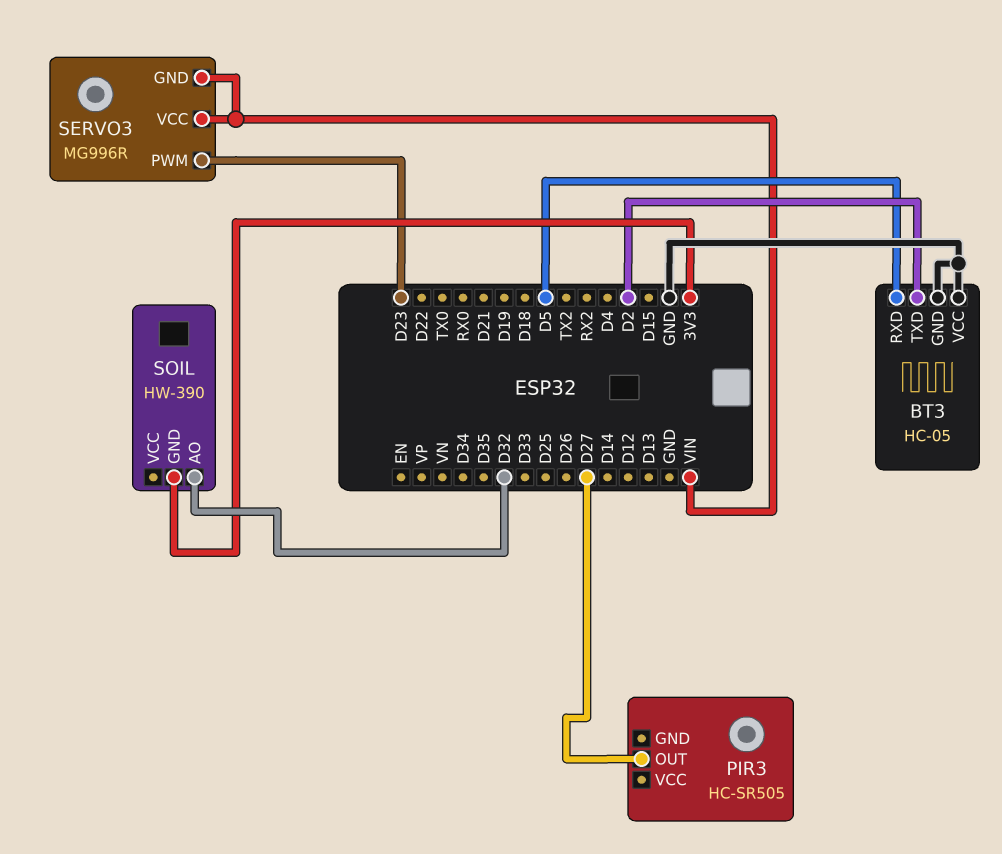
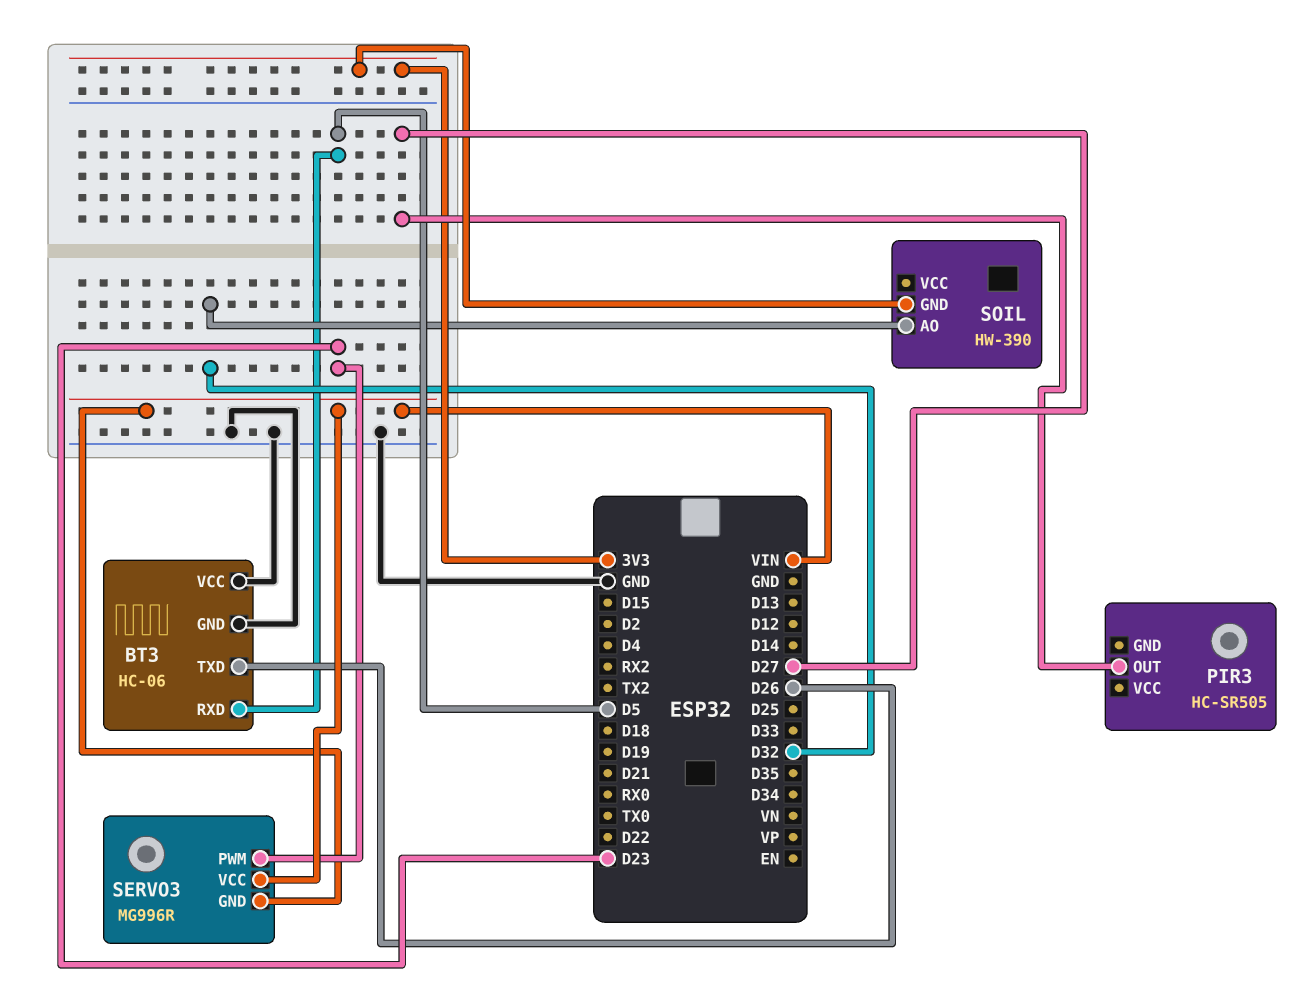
BT3: HC-05 -> HC-06
BT3 pin TXD: D2 -> D26

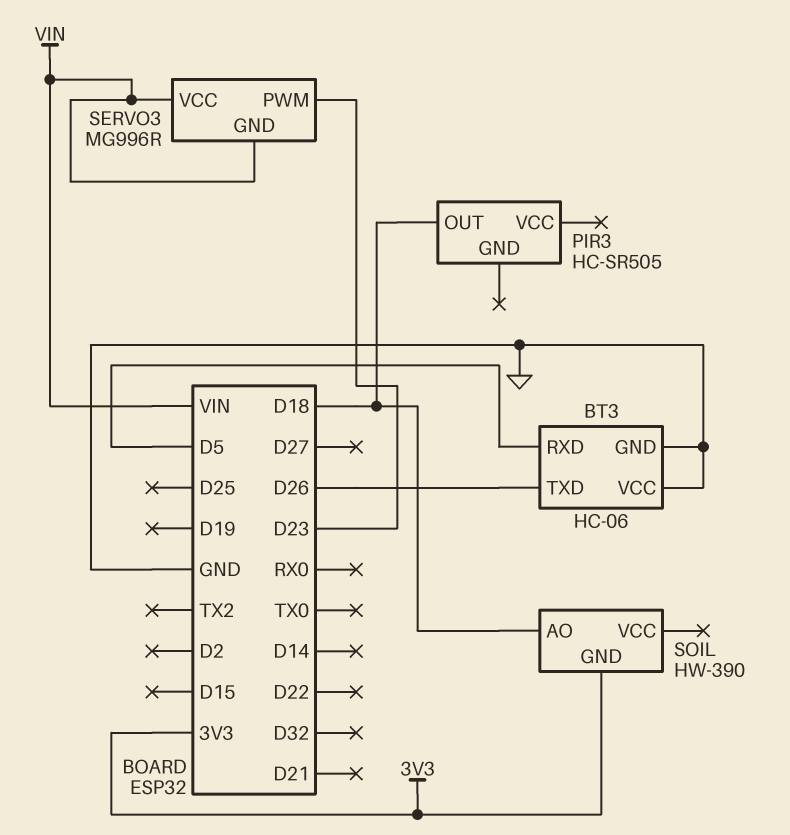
PIR3 pin OUT: D27 -> D18
SOIL pin AO: D32 -> D18

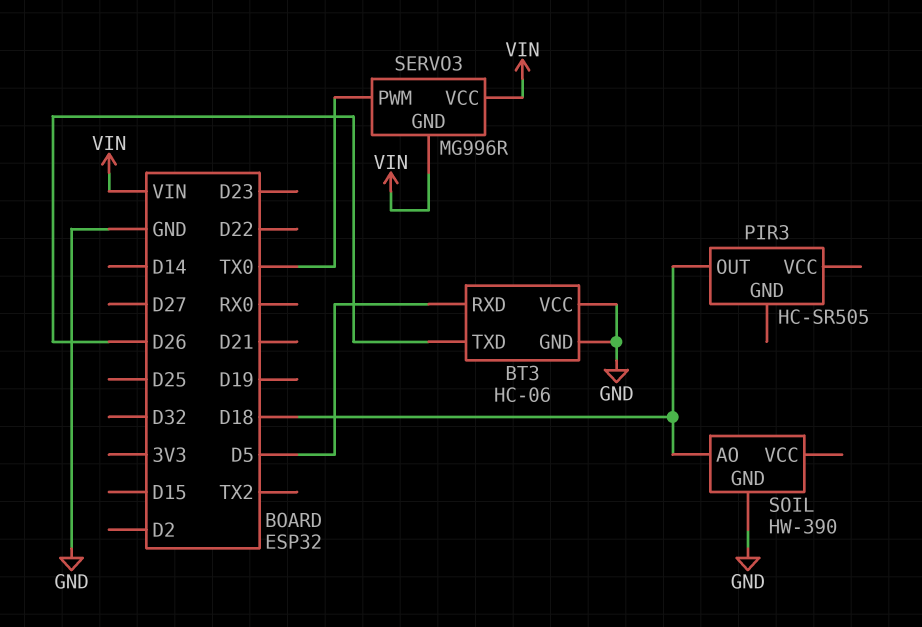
SERVO3 pin PWM: D23 -> TX0
SOIL pin GND: 3V3 -> GND

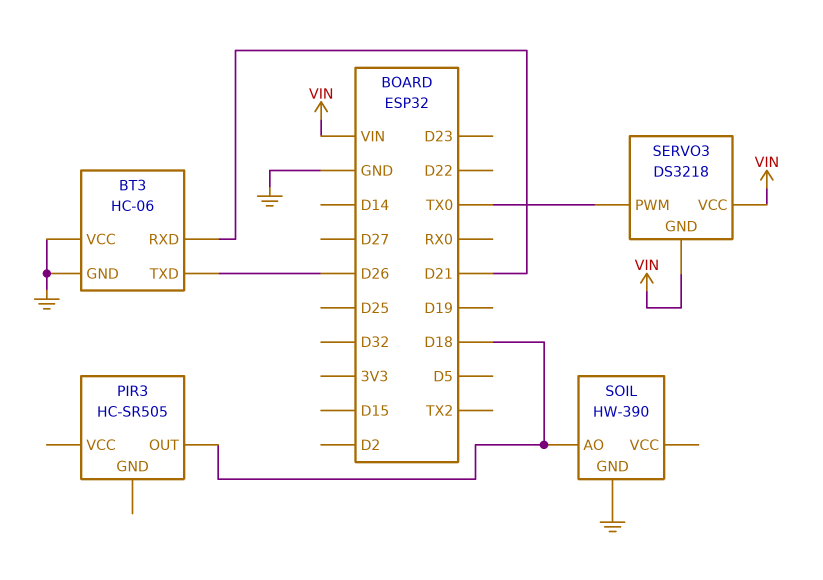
BT3 pin RXD: D5 -> D21
SERVO3: MG996R -> DS3218

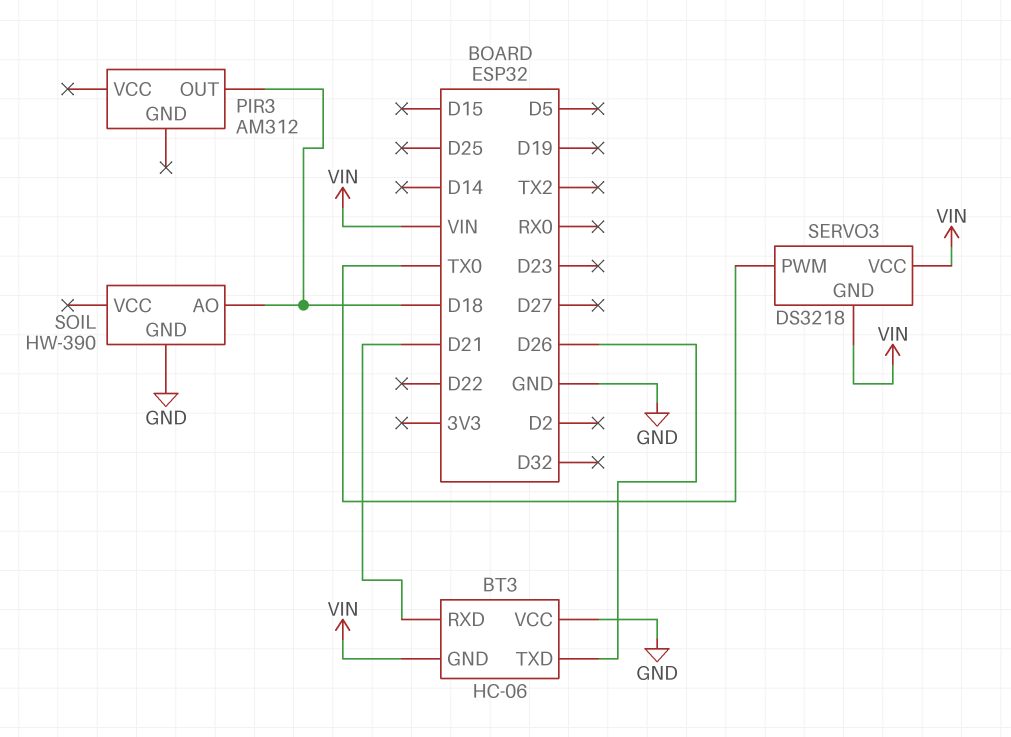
BT3 pin GND: GND -> VIN
PIR3: HC-SR505 -> AM312

